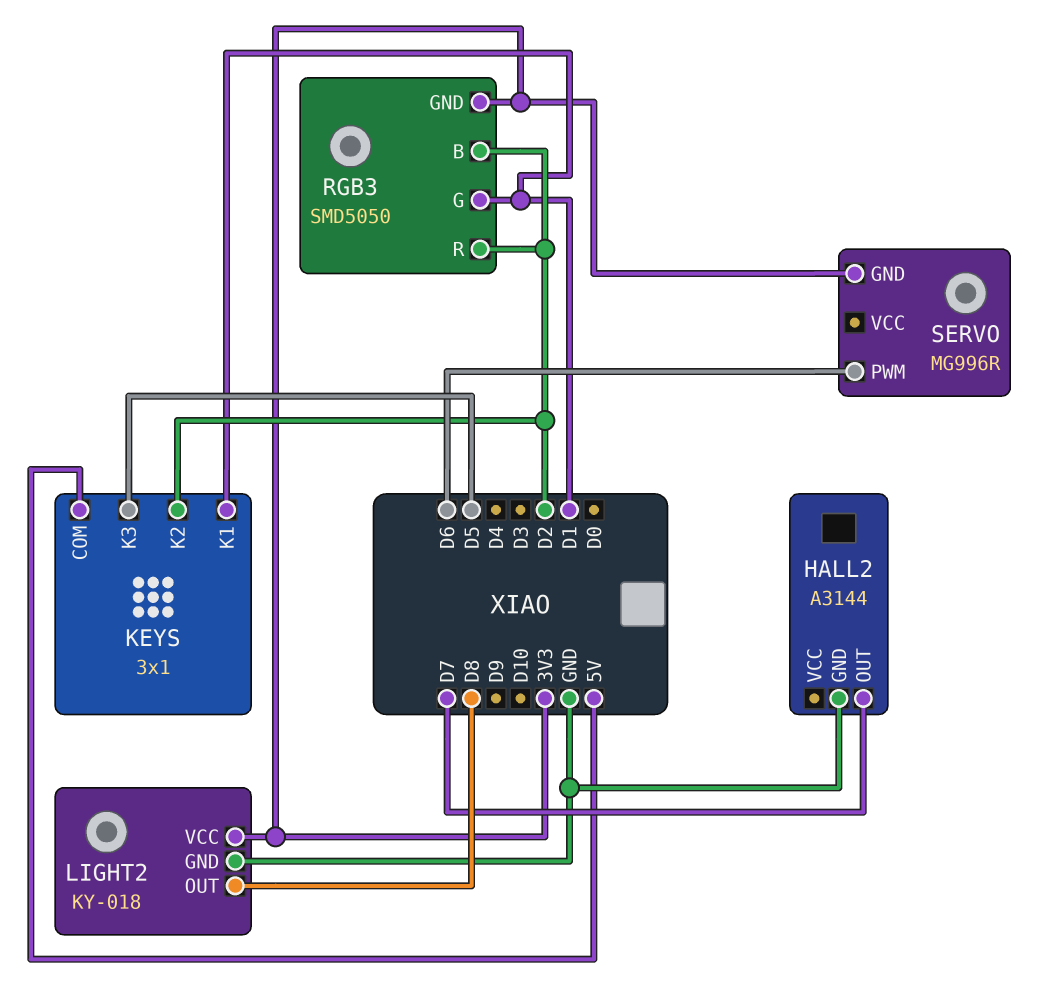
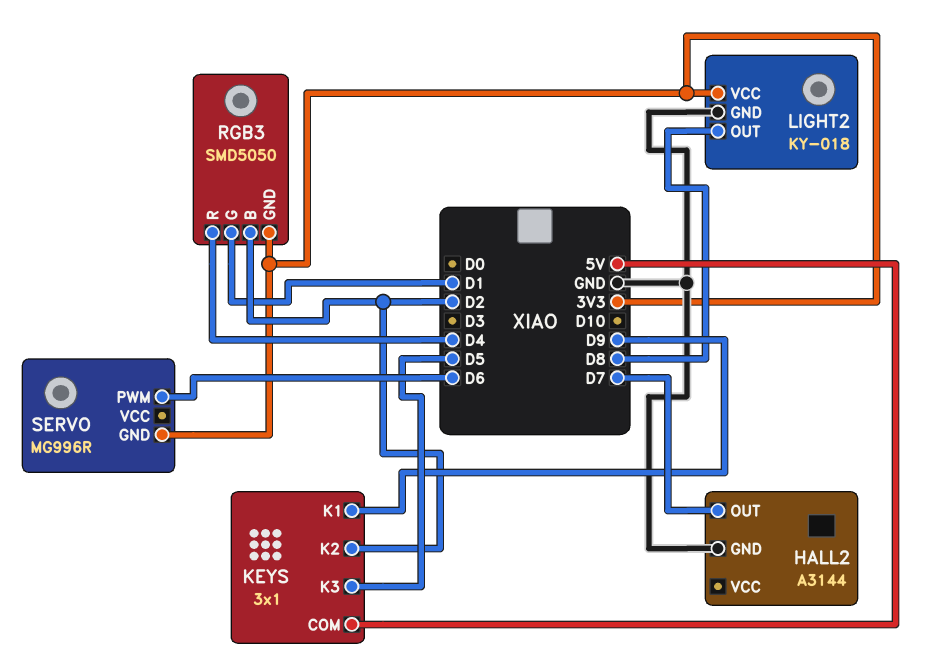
KEYS pin K1: D1 -> D9
RGB3 pin R: D2 -> D4

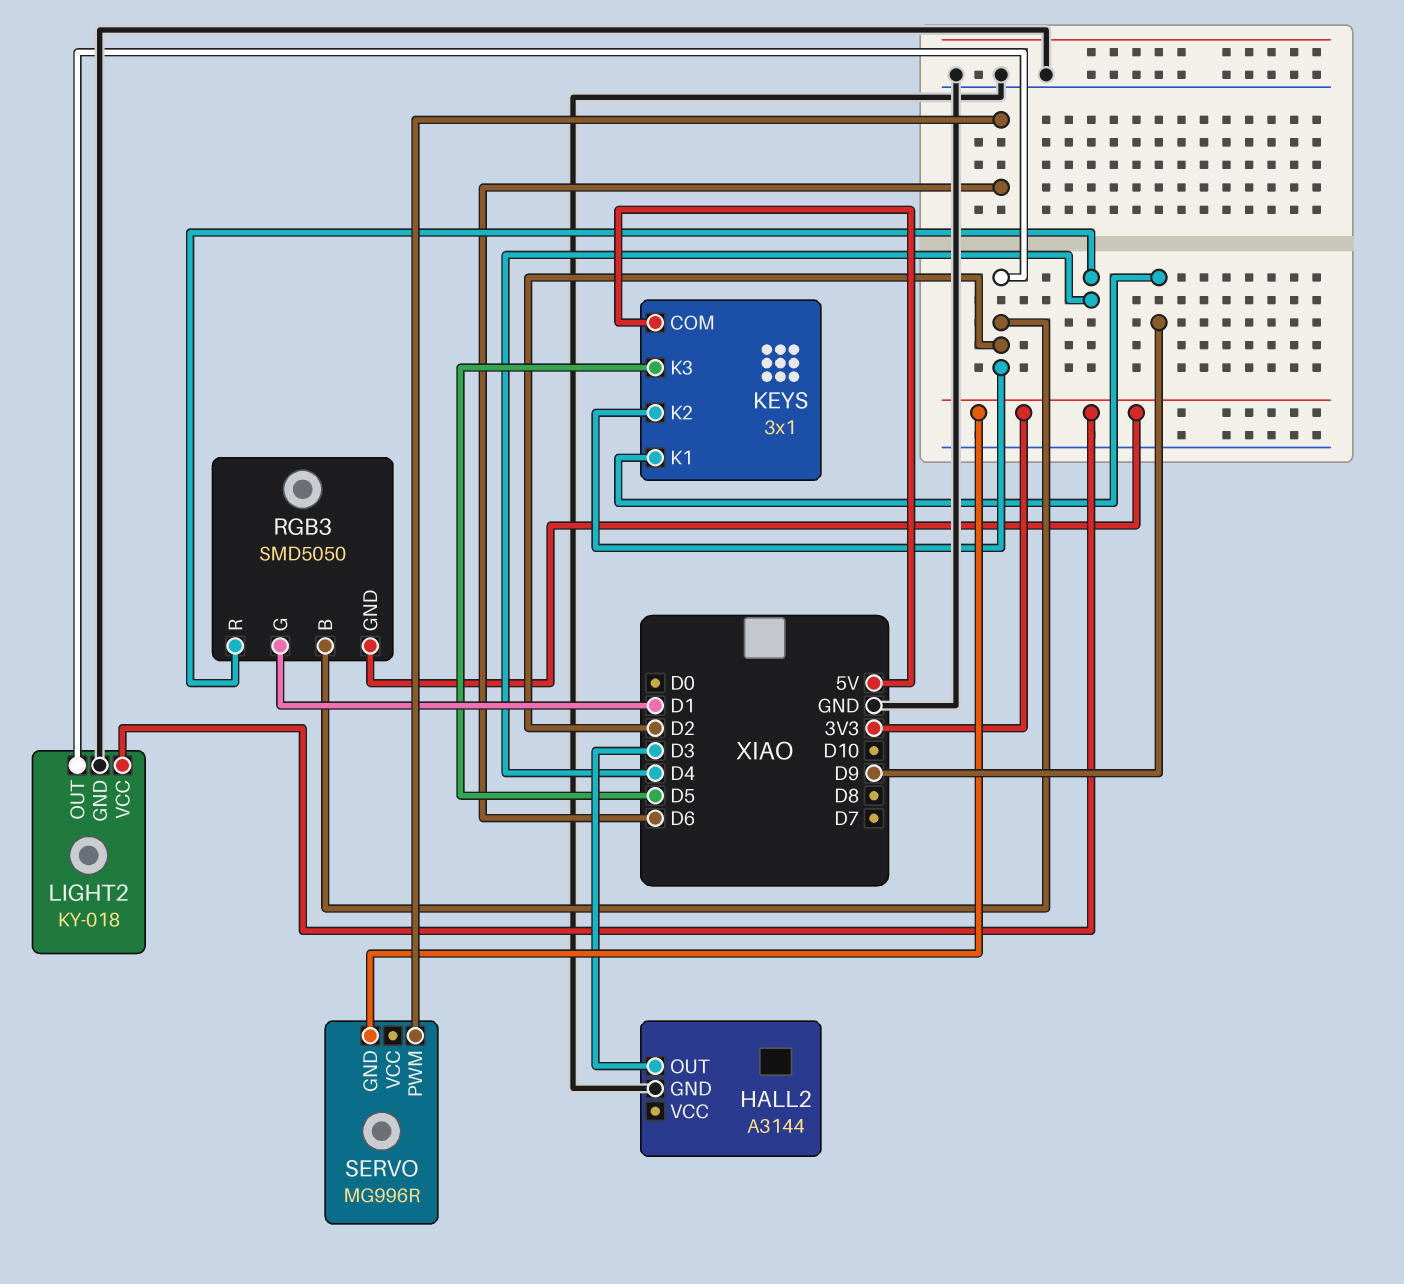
HALL2 pin OUT: D7 -> D3
LIGHT2 pin OUT: D8 -> D2

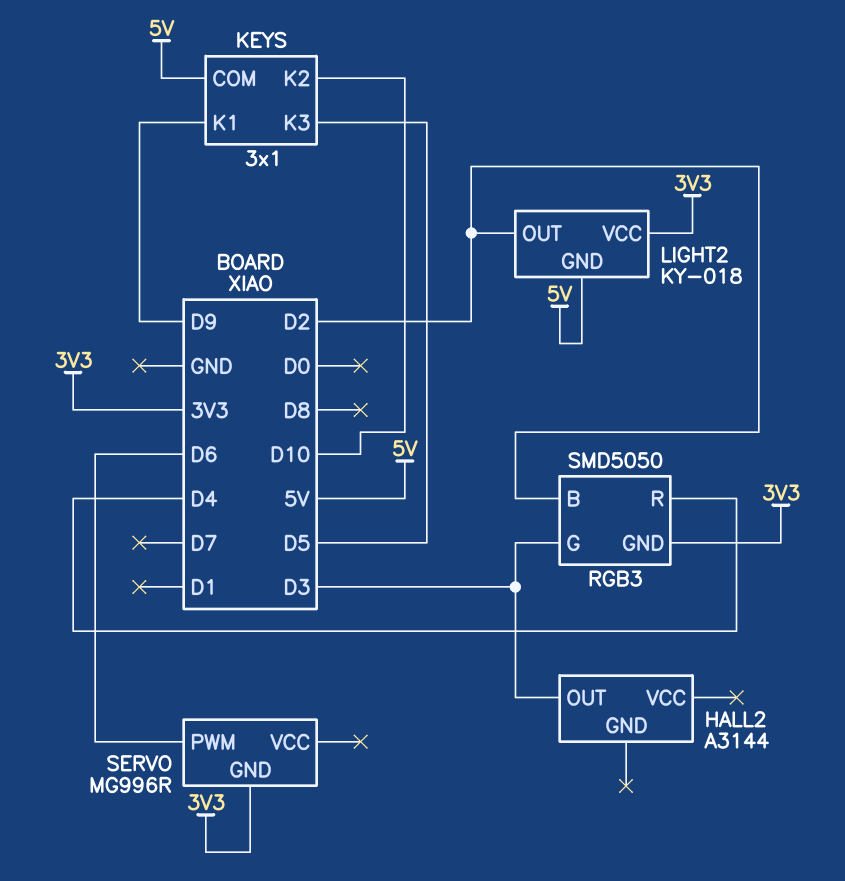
HALL2 pin GND: GND -> none
KEYS pin K2: D2 -> D10
LIGHT2 pin GND: GND -> 5V
RGB3 pin G: D1 -> D3

